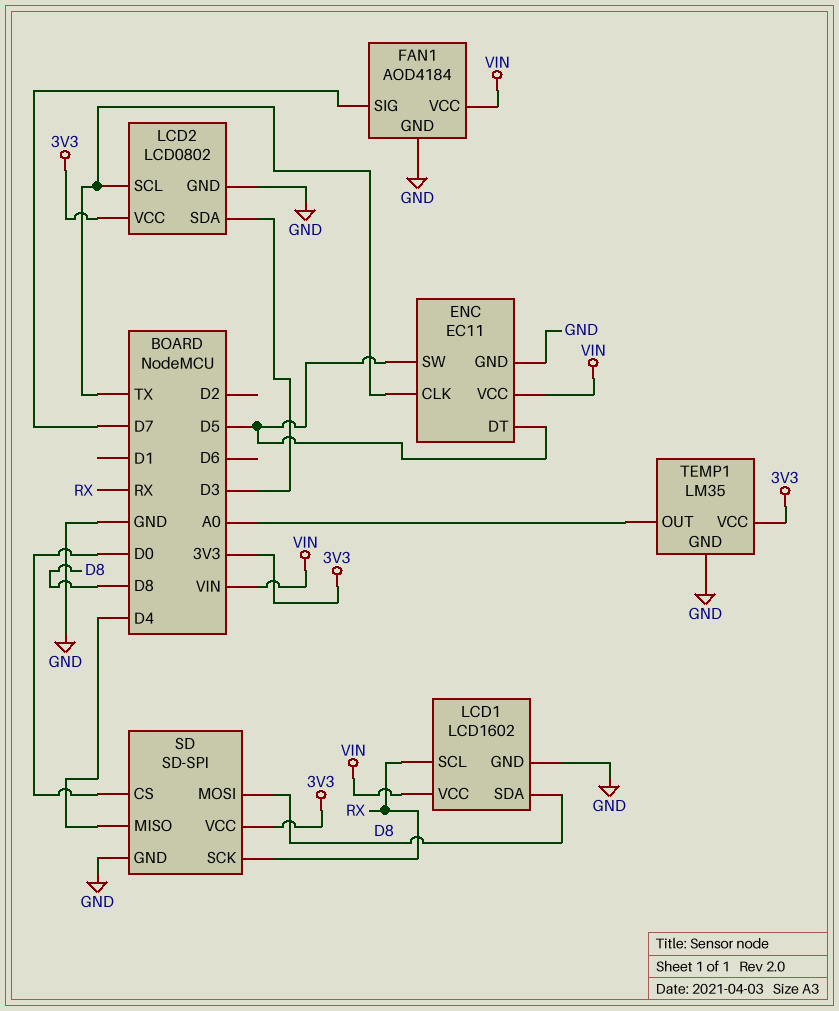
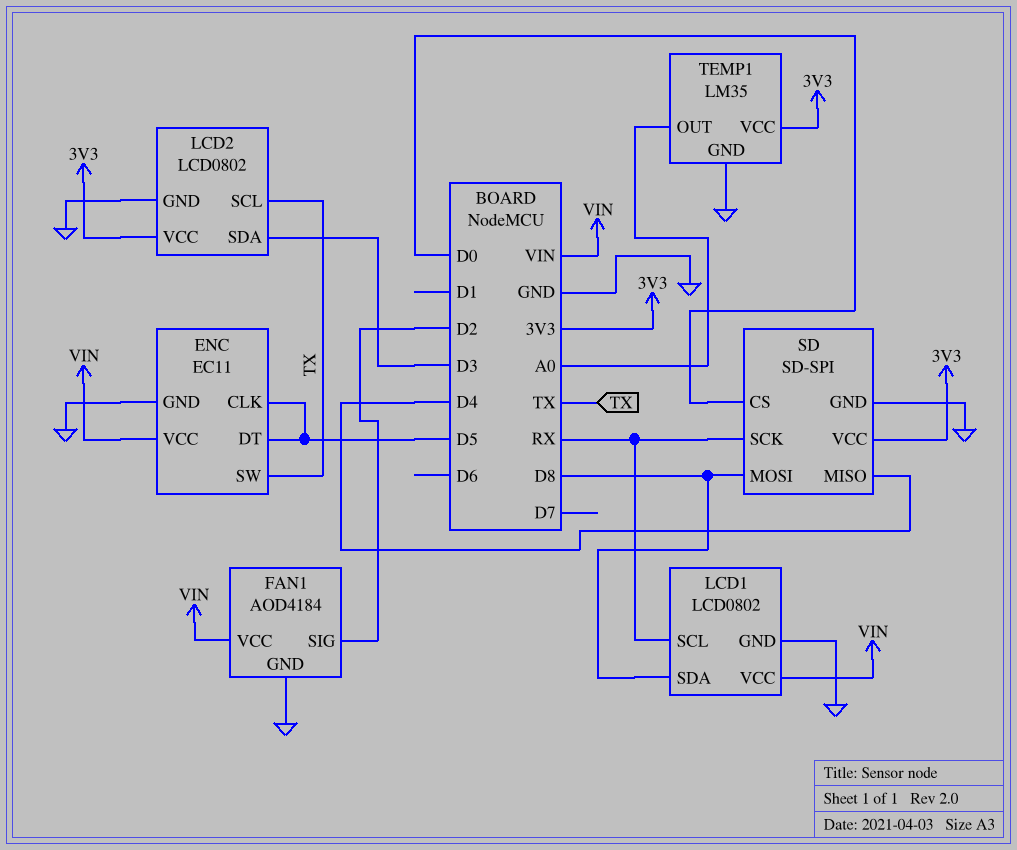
ENC pin CLK: TX -> D5
ENC pin SW: D5 -> TX
FAN1 pin SIG: D7 -> D2
LCD1: LCD1602 -> LCD0802

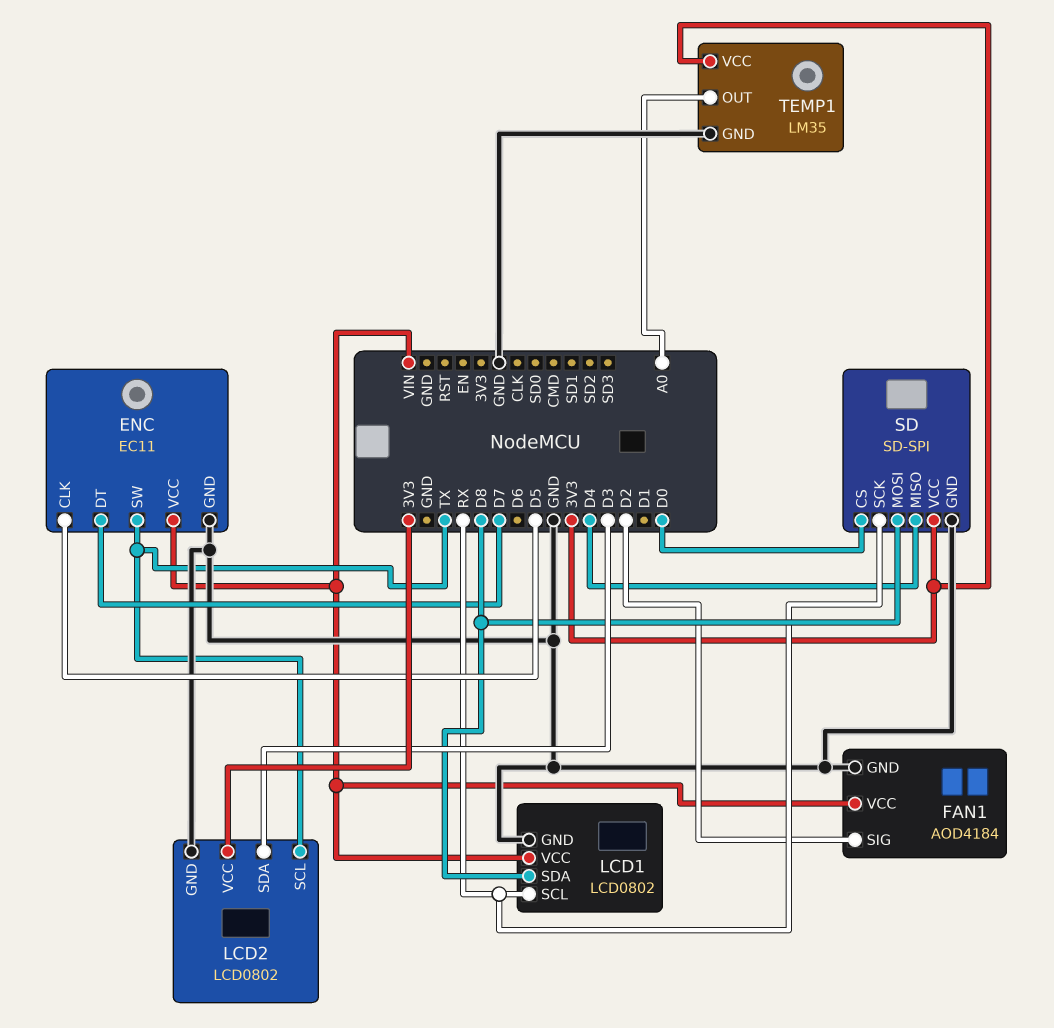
ENC pin DT: D5 -> D7

